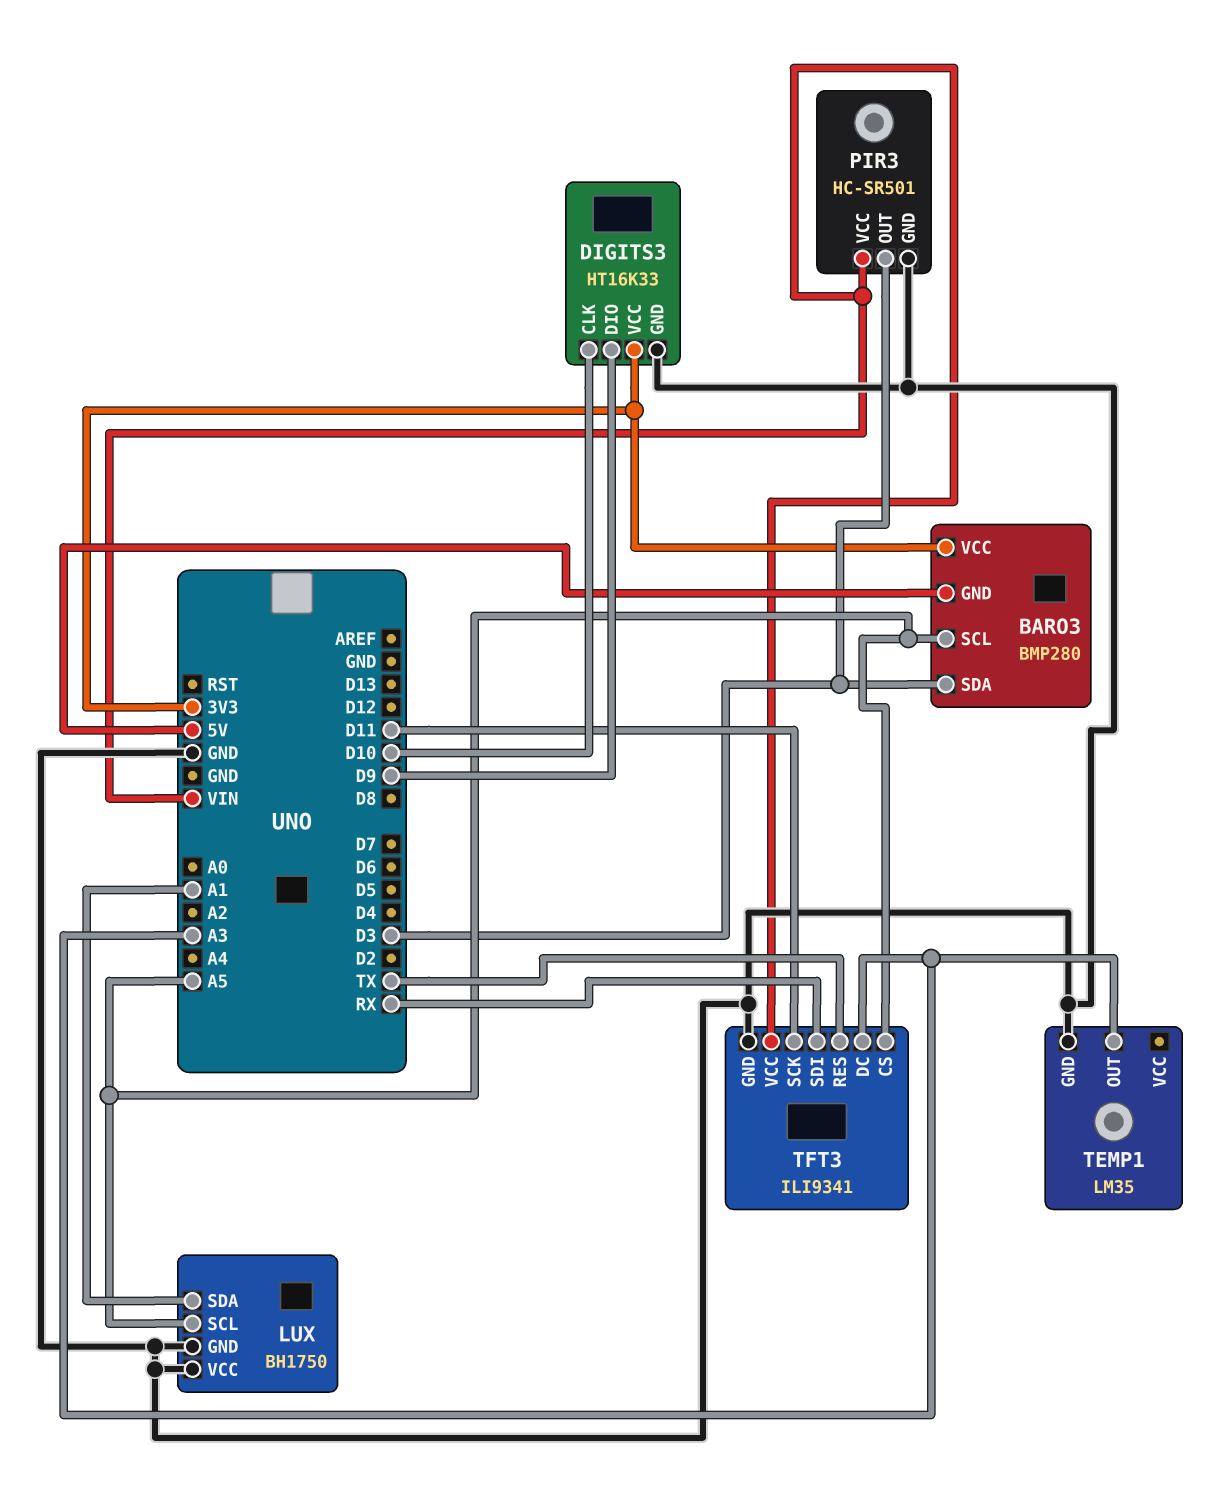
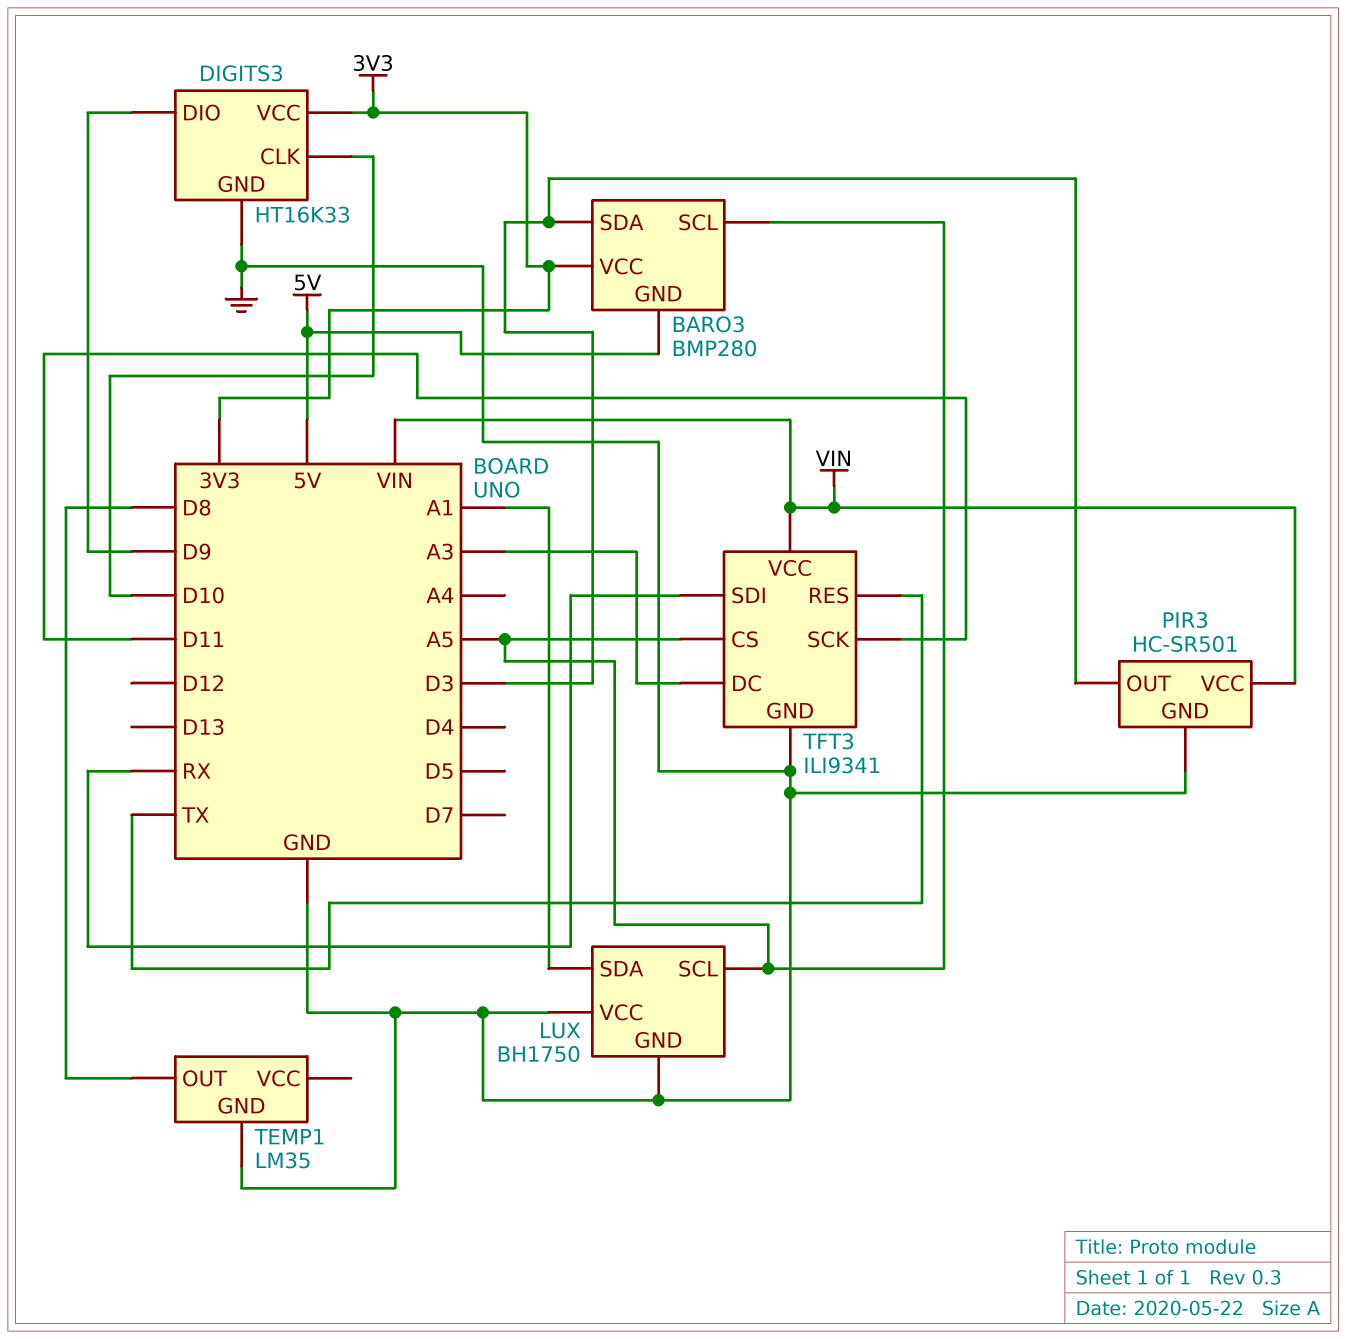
TEMP1 pin OUT: A3 -> D8

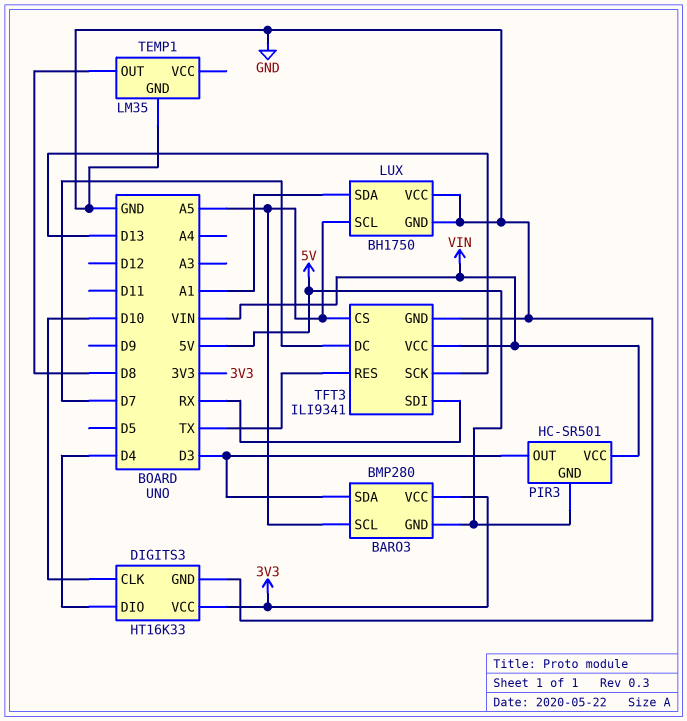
DIGITS3 pin DIO: D9 -> D4
PIR3 pin GND: GND -> 5V
TFT3 pin DC: A3 -> D7
TFT3 pin SCK: D11 -> D13

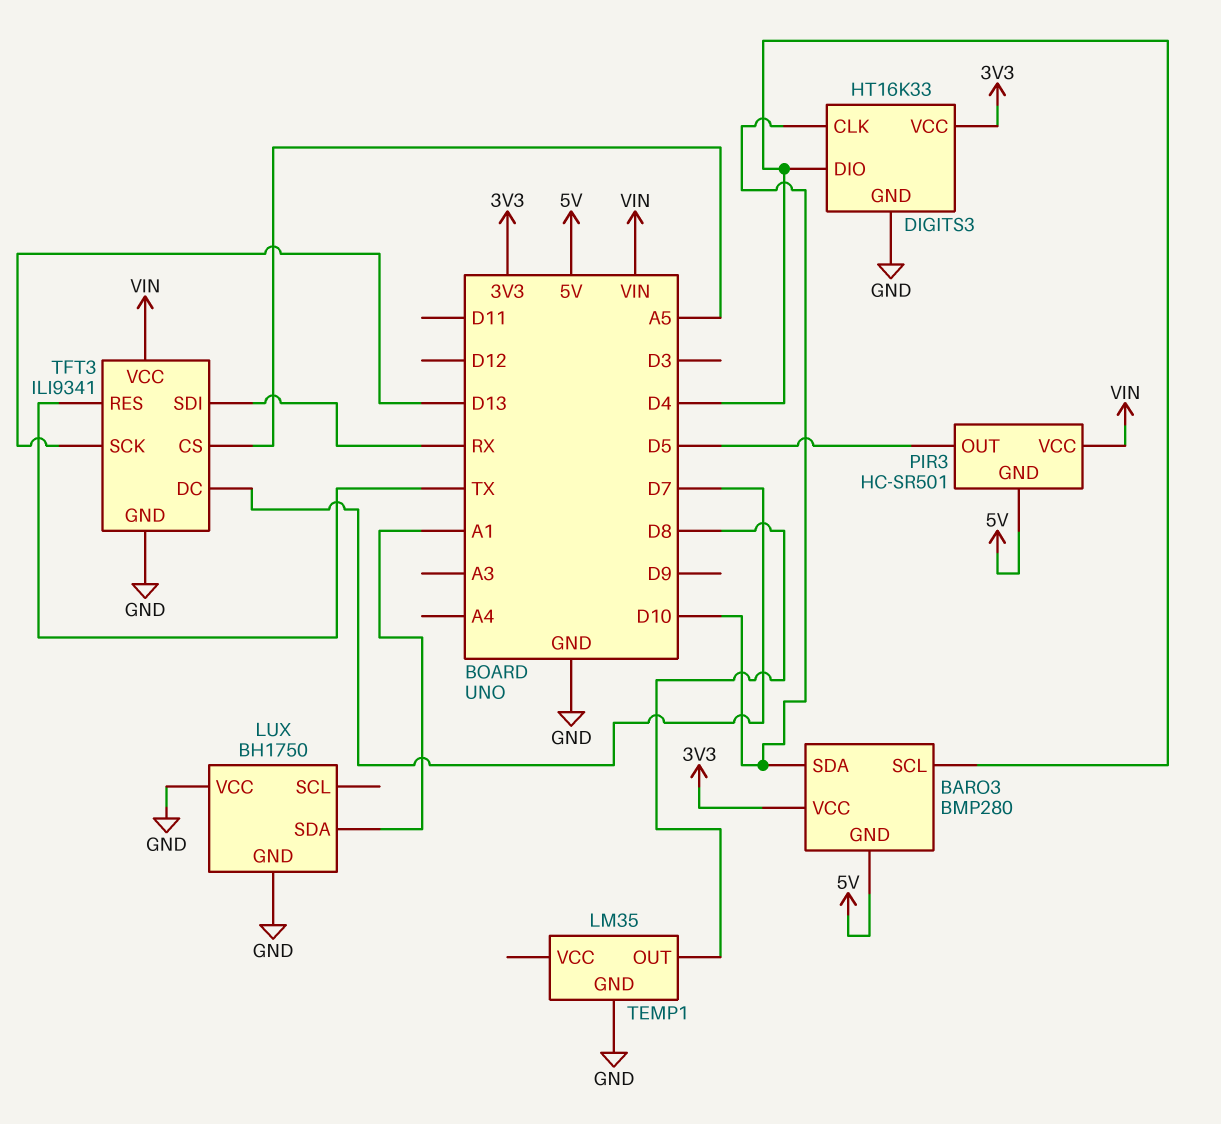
BARO3 pin SCL: A5 -> D4
BARO3 pin SDA: D3 -> D10
LUX pin SCL: A5 -> none
PIR3 pin OUT: D3 -> D5

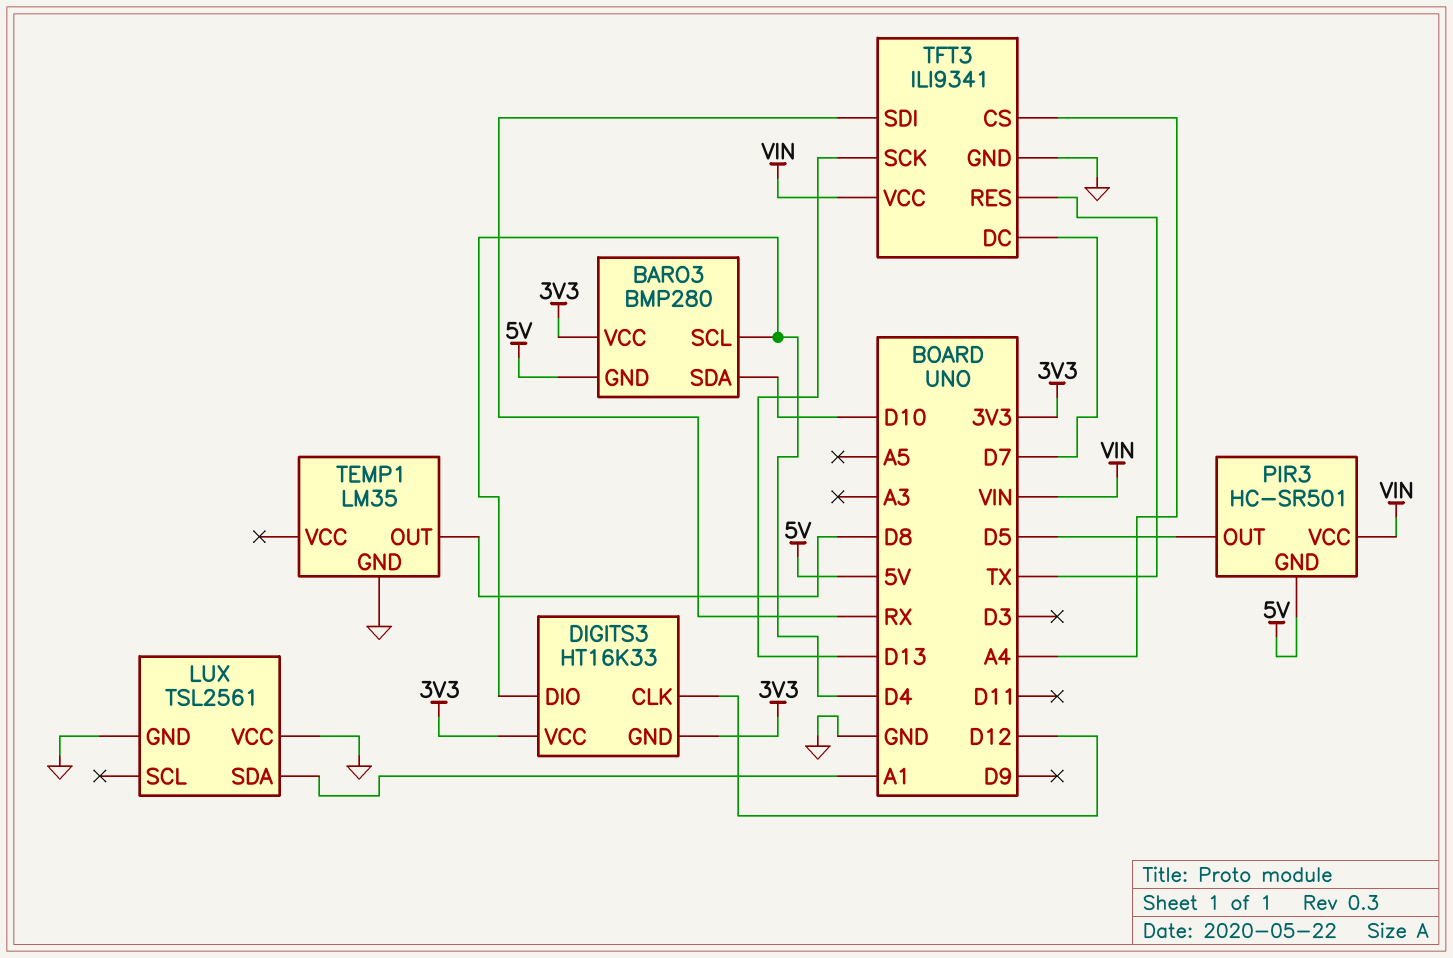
DIGITS3 pin CLK: D10 -> D12
DIGITS3 pin GND: GND -> 3V3
LUX: BH1750 -> TSL2561
TFT3 pin CS: A5 -> A4

